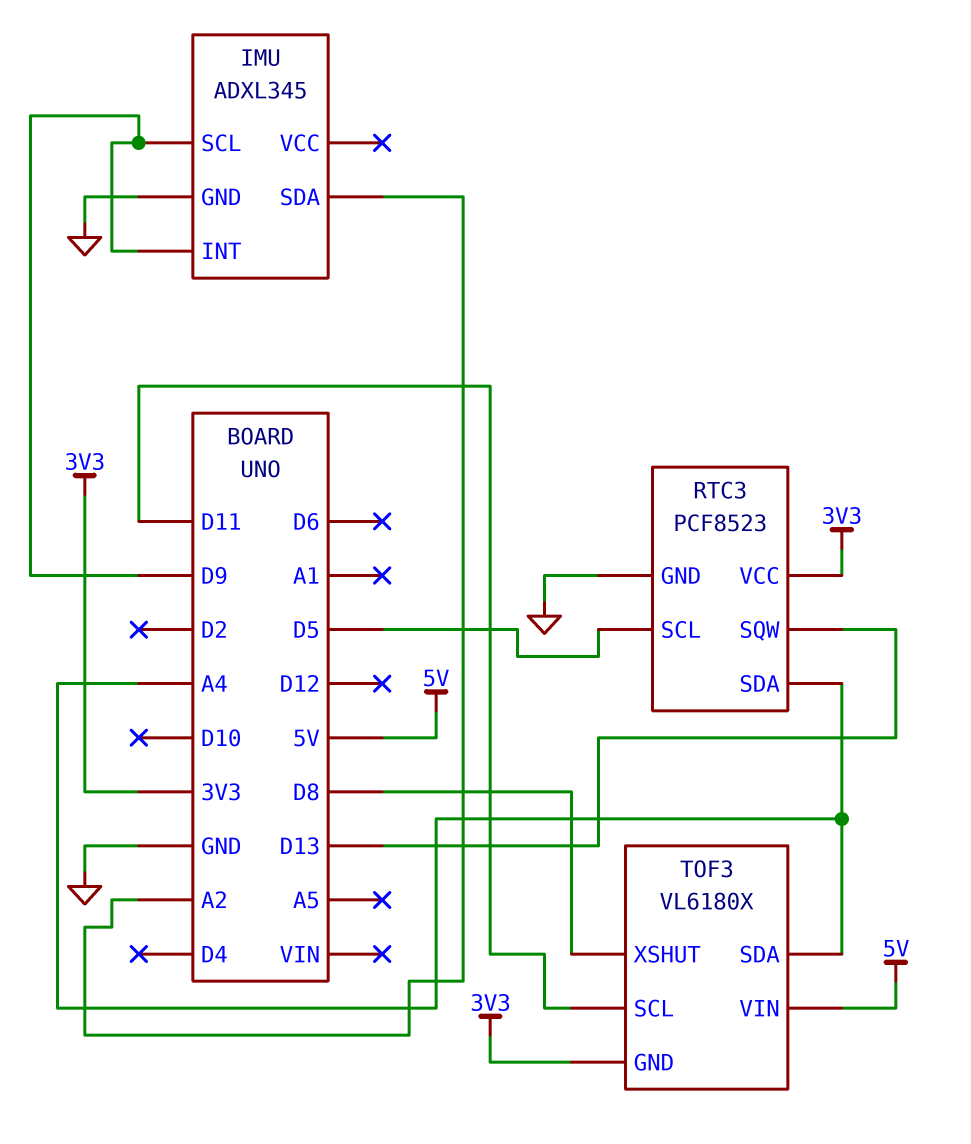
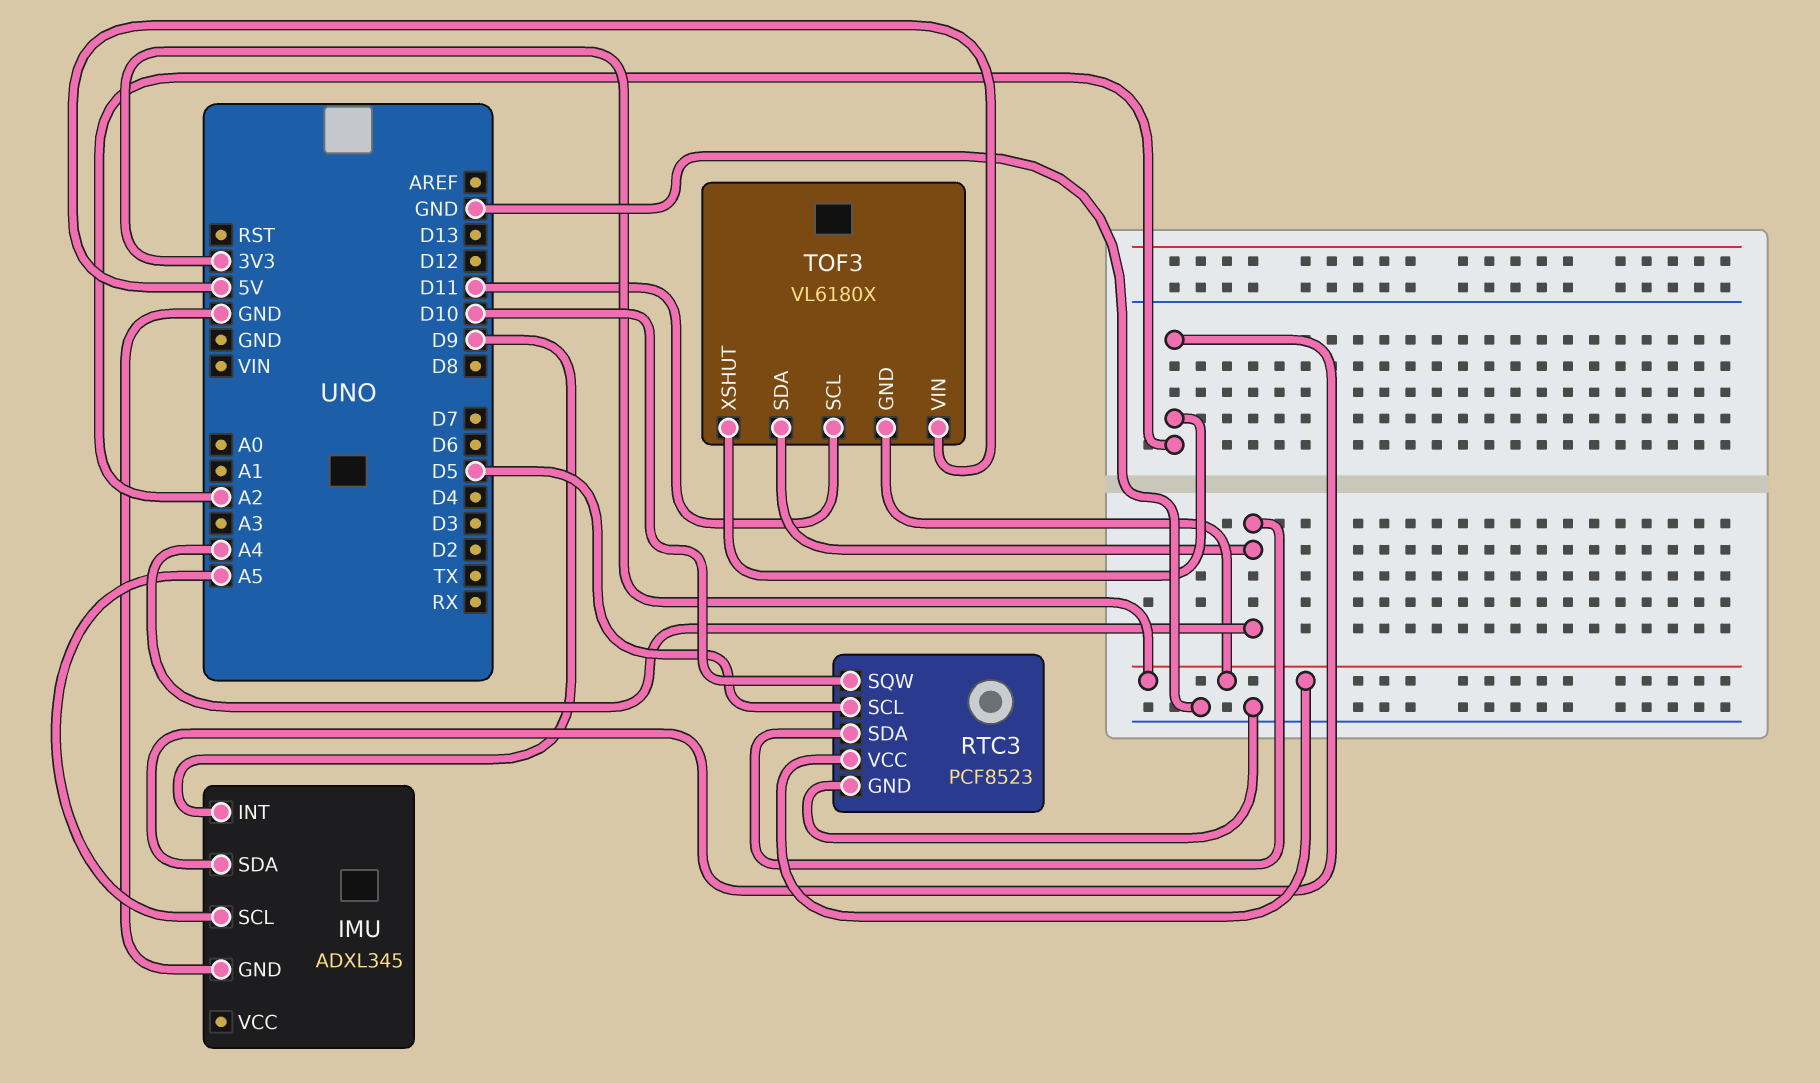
IMU pin SCL: D9 -> A5
RTC3 pin SQW: D13 -> D10
TOF3 pin XSHUT: D8 -> A2

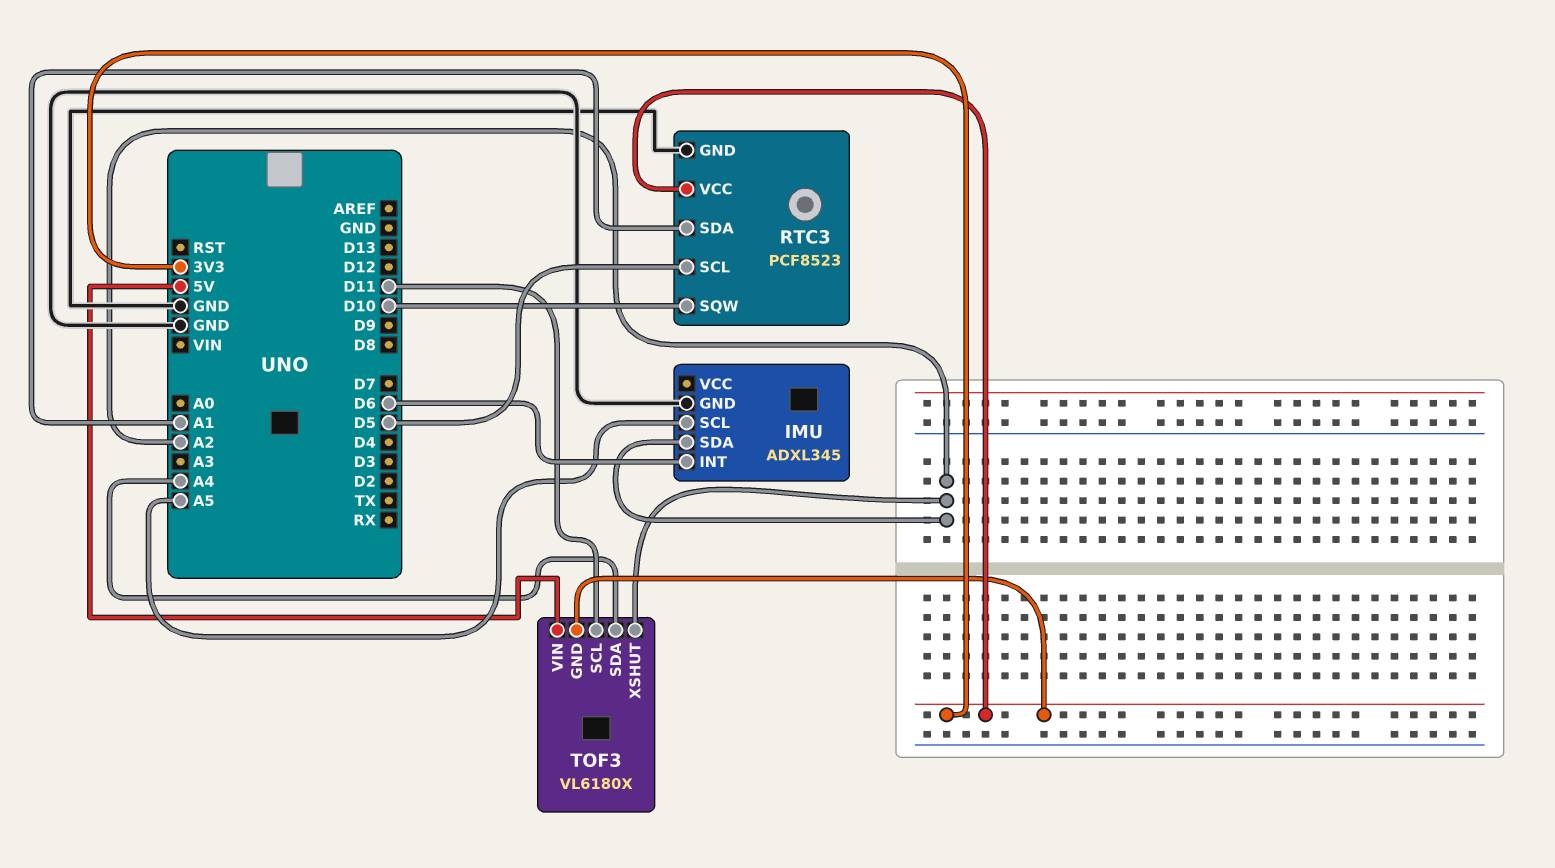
IMU pin INT: D9 -> D6
RTC3 pin SDA: A4 -> A1

